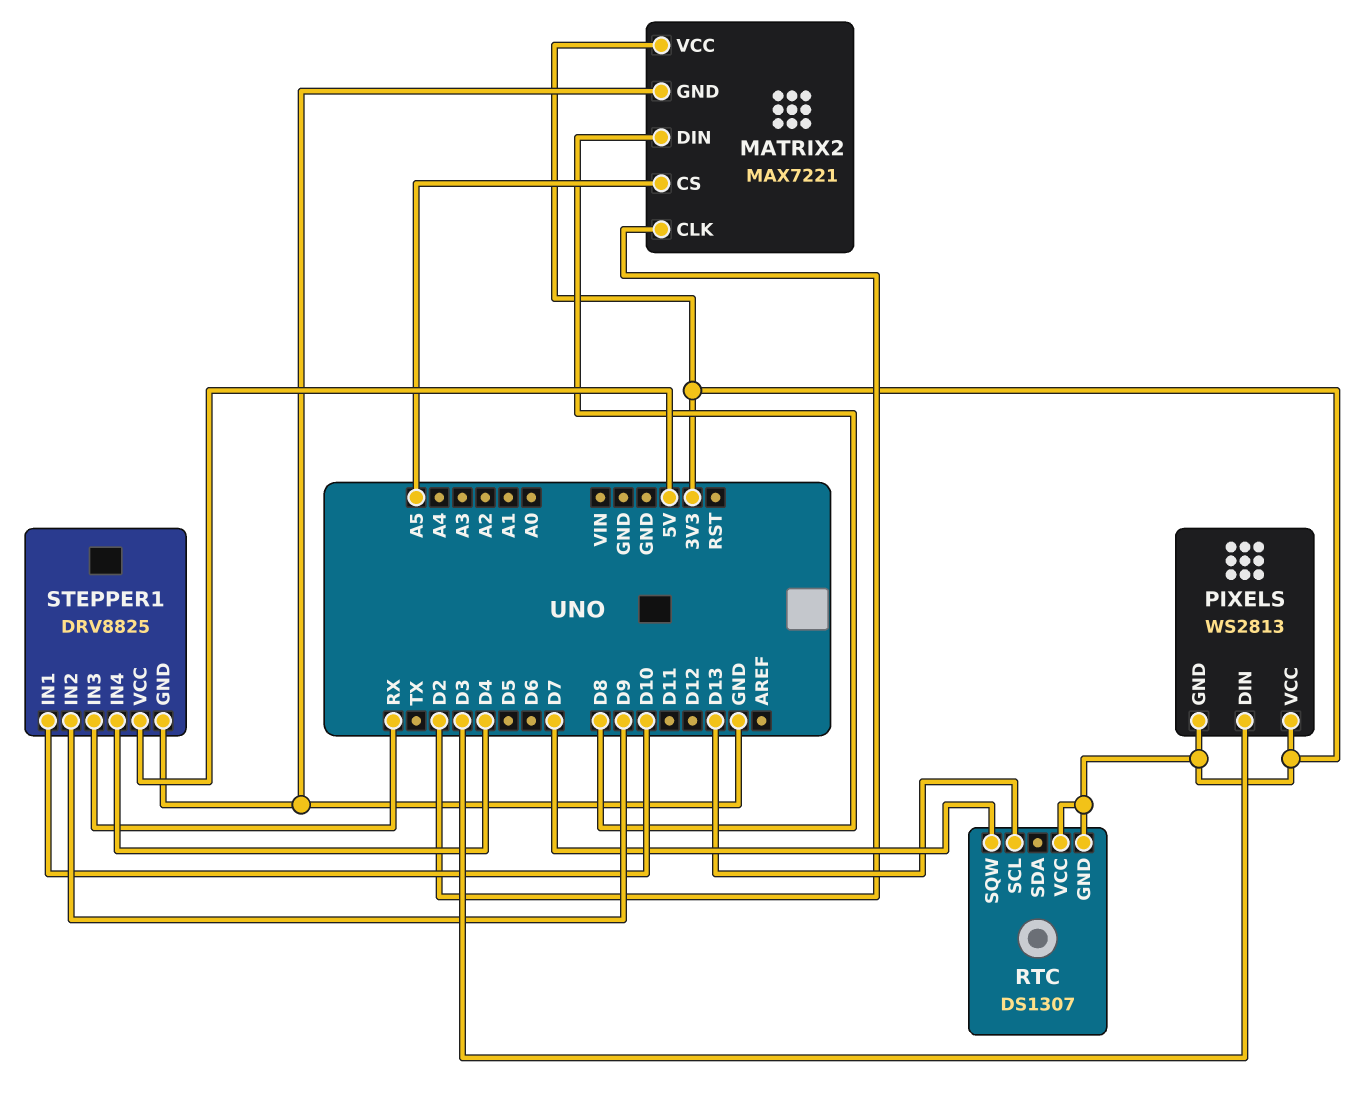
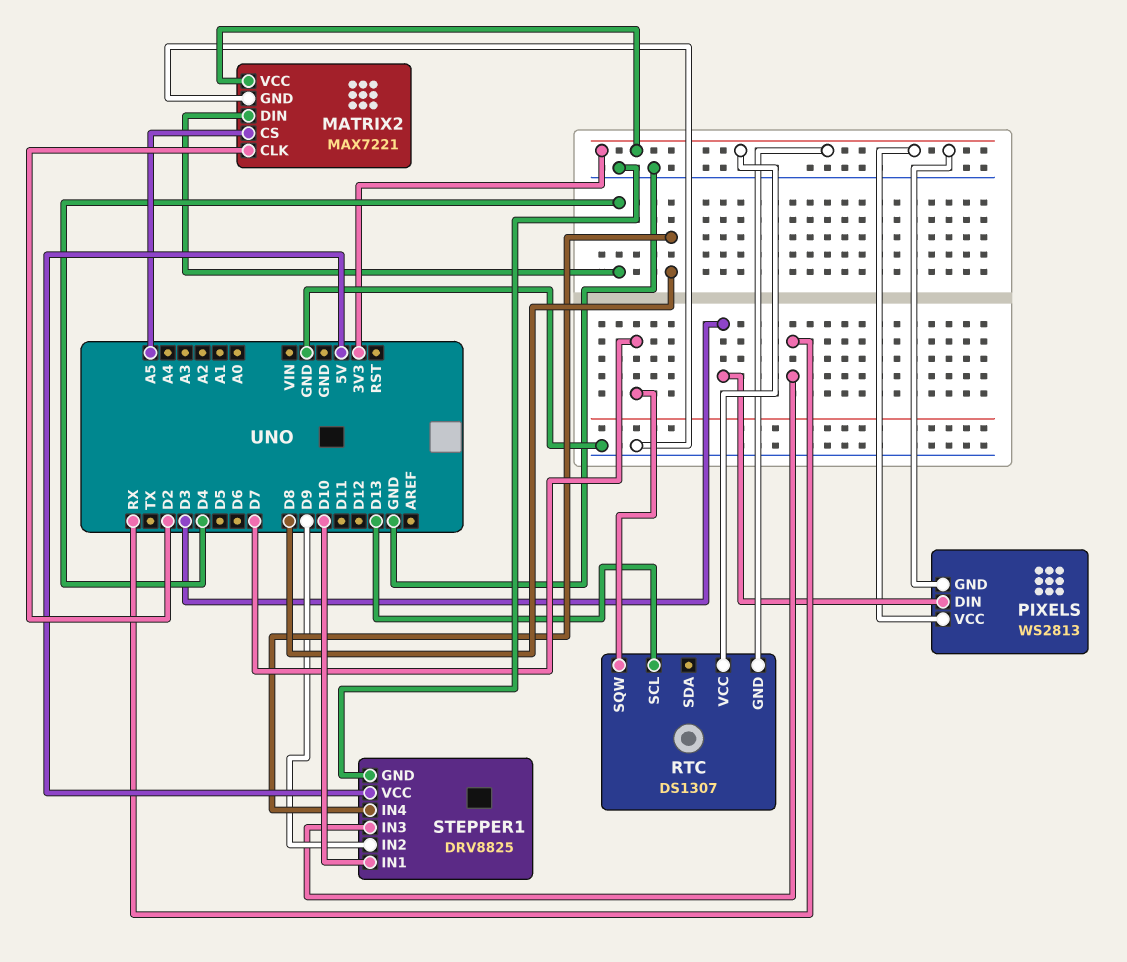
MATRIX2 pin DIN: D8 -> D4
STEPPER1 pin IN4: D4 -> D8

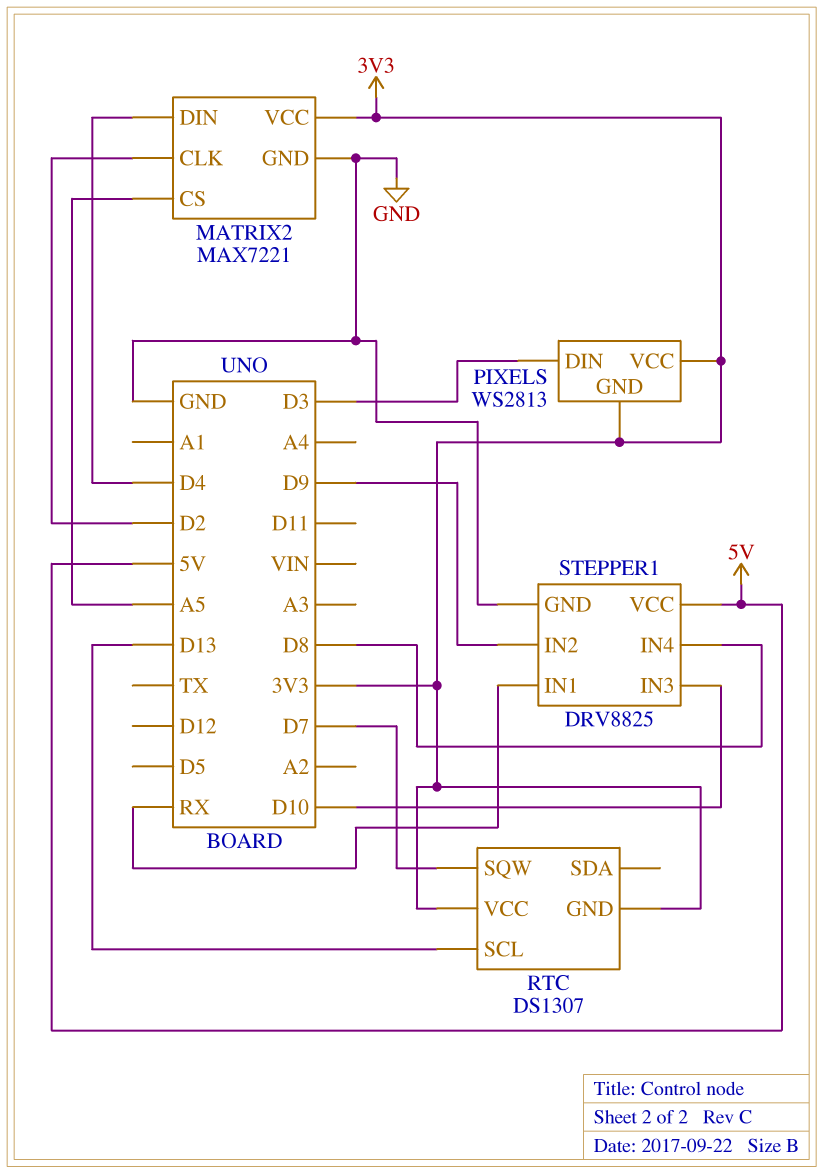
STEPPER1 pin IN1: D10 -> RX
STEPPER1 pin IN3: RX -> D10

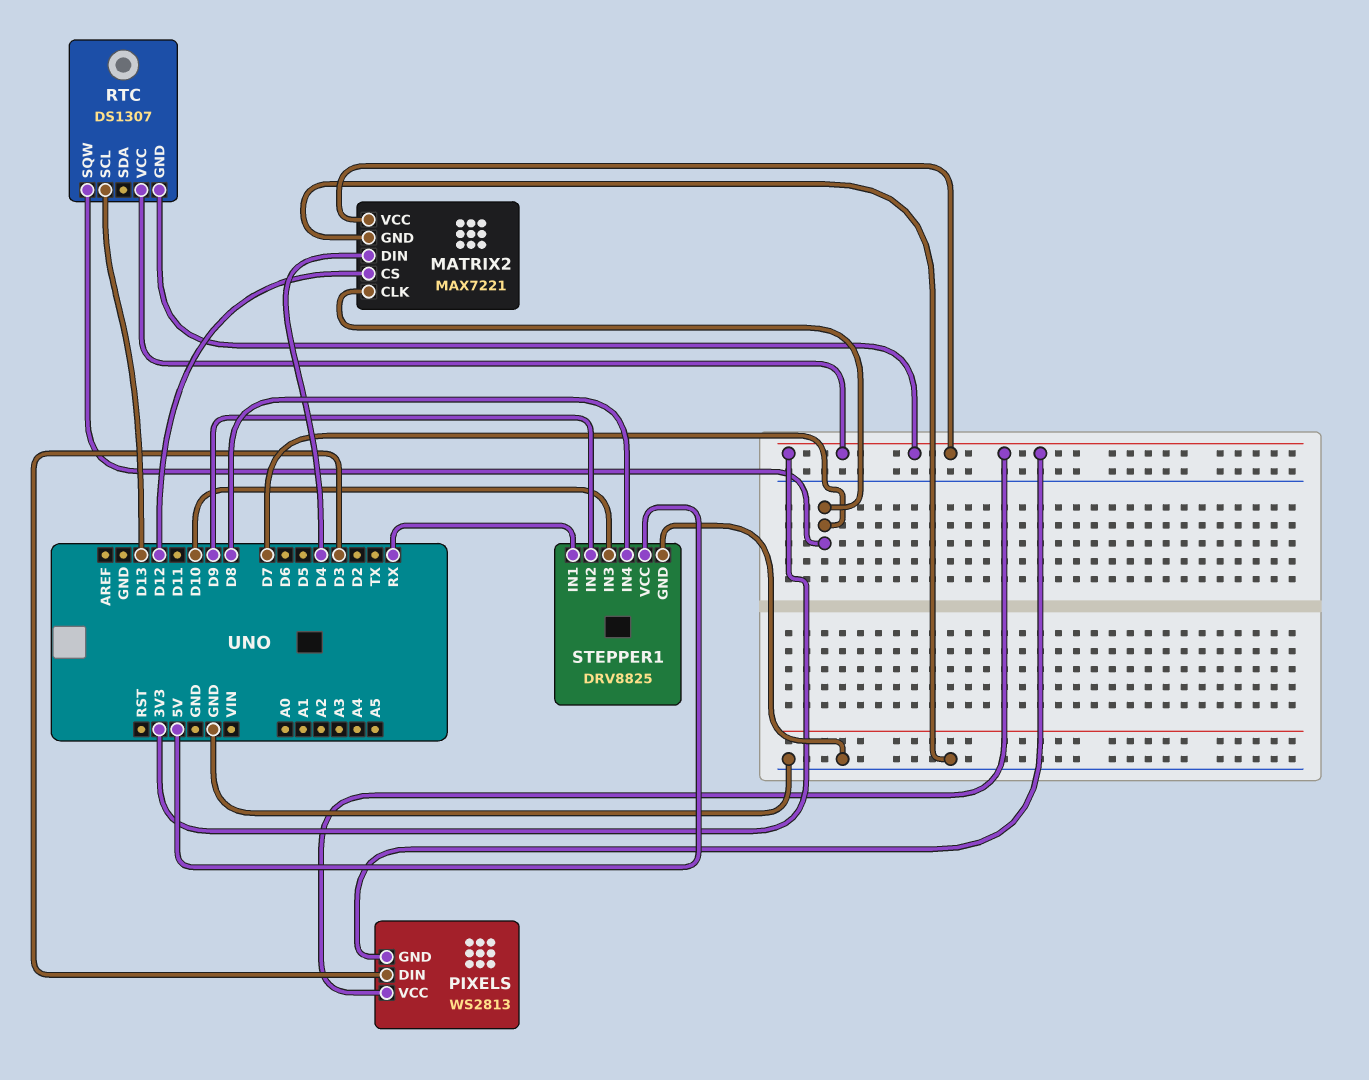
MATRIX2 pin CLK: D2 -> D7
MATRIX2 pin CS: A5 -> D12

